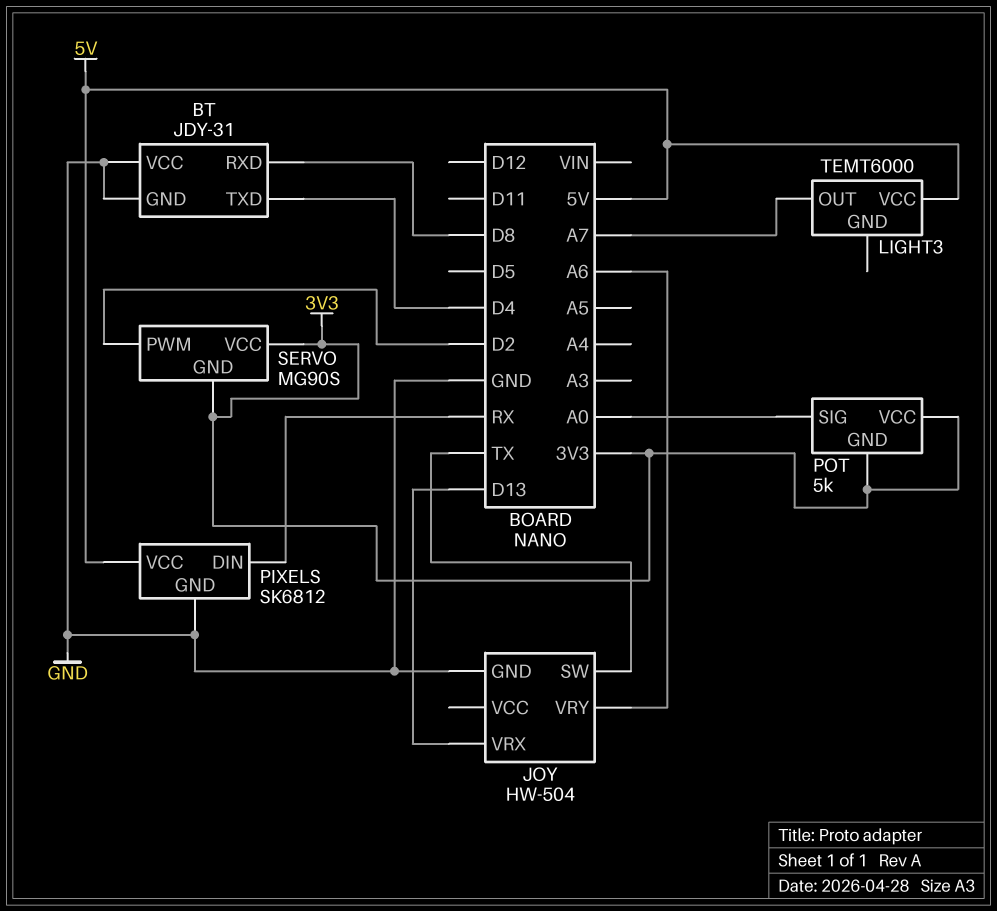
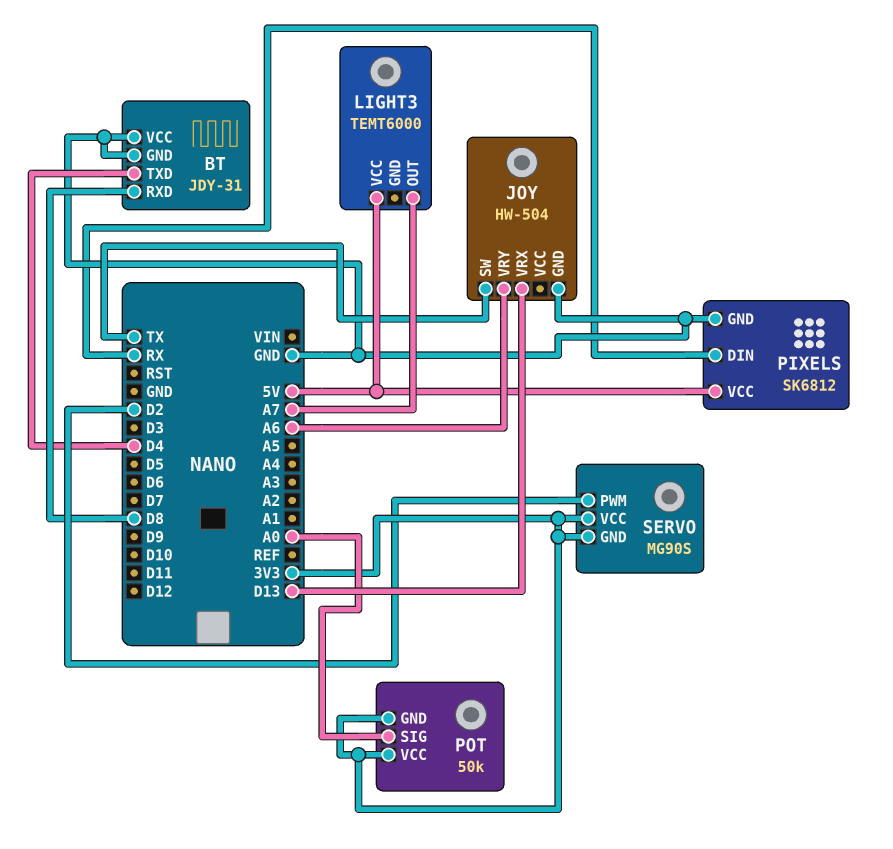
POT: 5k -> 50k

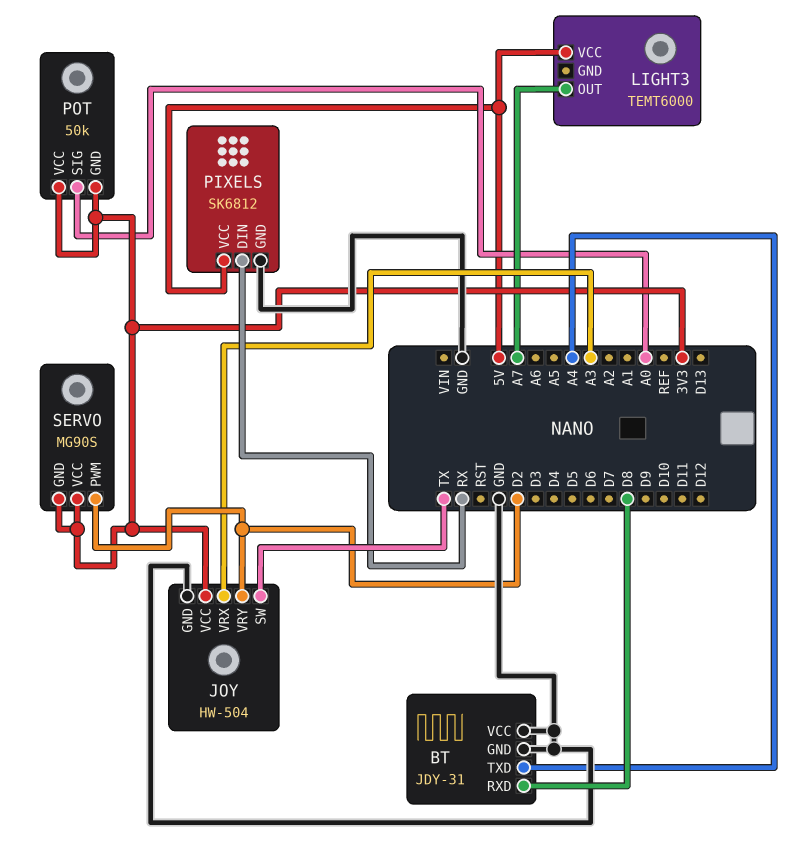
BT pin TXD: D4 -> A4
JOY pin VCC: none -> 3V3
JOY pin VRX: D13 -> A3
JOY pin VRY: A6 -> D2

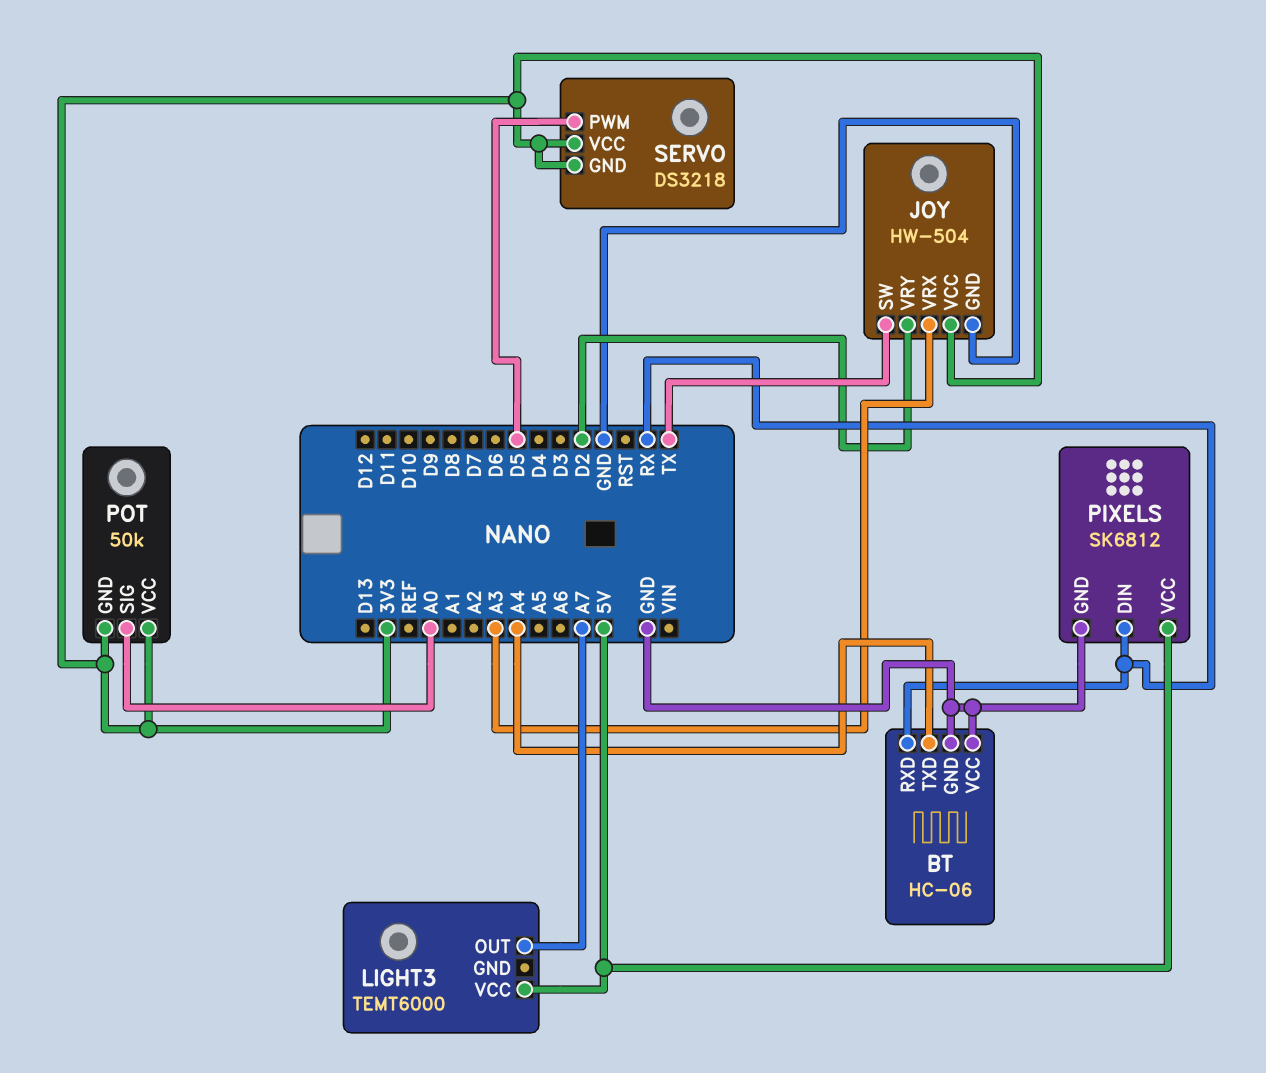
BT: JDY-31 -> HC-06
BT pin RXD: D8 -> RX
SERVO: MG90S -> DS3218
SERVO pin PWM: D2 -> D5

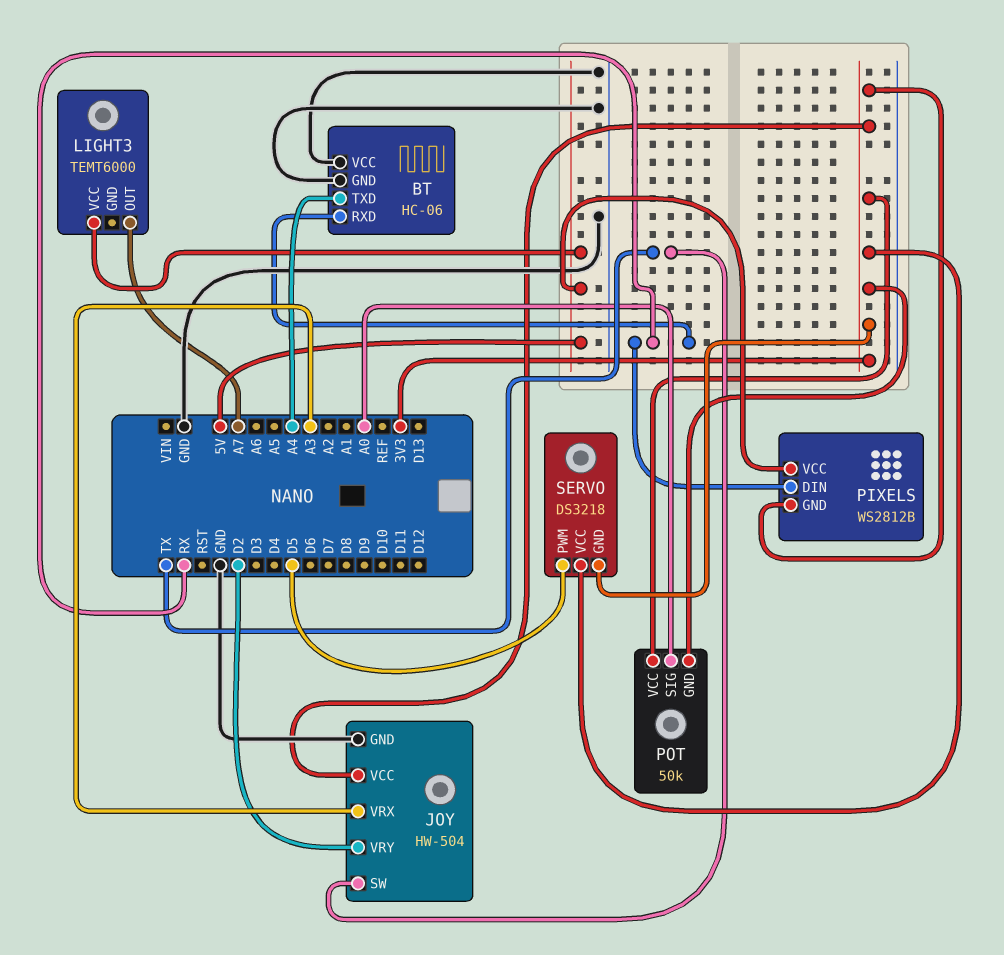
PIXELS: SK6812 -> WS2812B
PIXELS pin GND: GND -> 3V3

